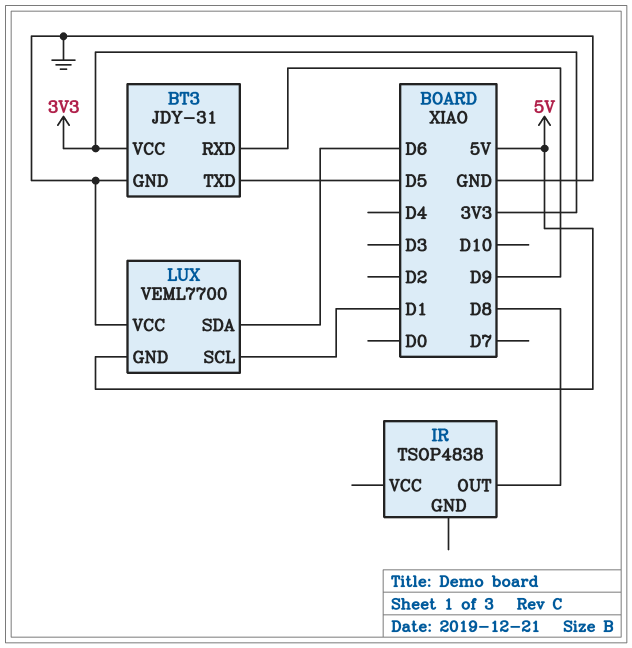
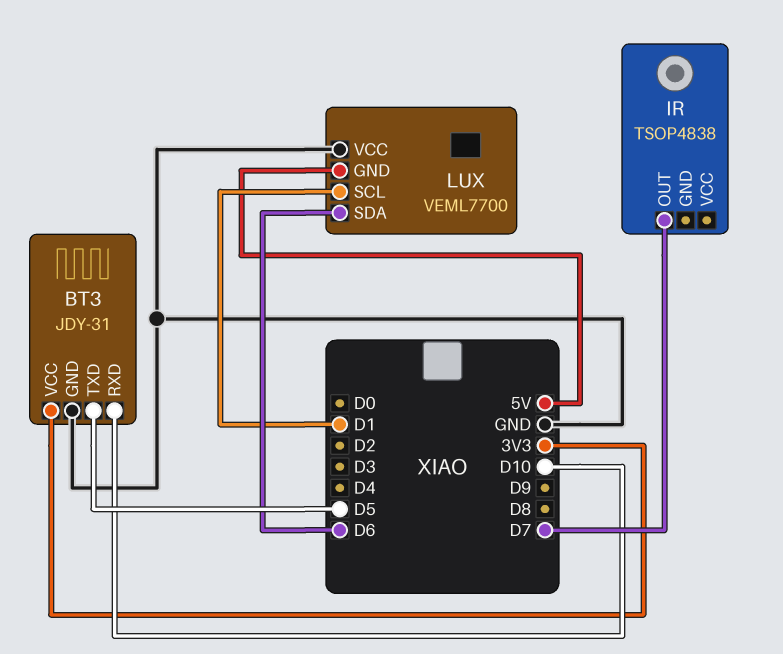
BT3 pin RXD: D9 -> D10
IR pin OUT: D8 -> D7

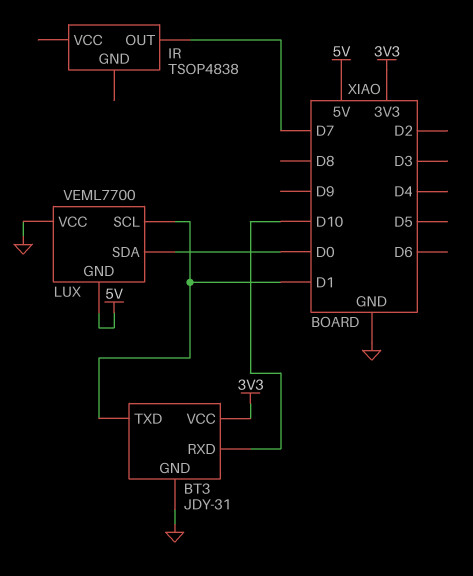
BT3 pin TXD: D5 -> D1
LUX pin SDA: D6 -> D0

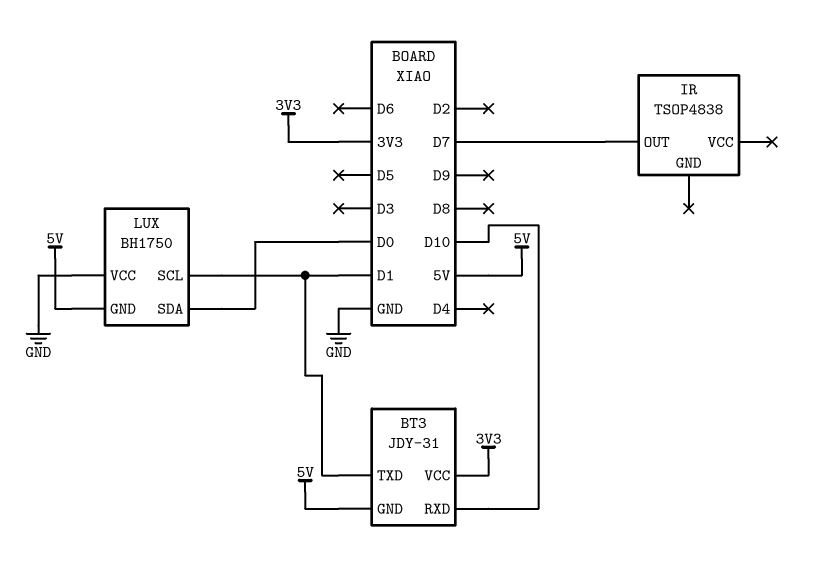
BT3 pin GND: GND -> 5V
LUX: VEML7700 -> BH1750

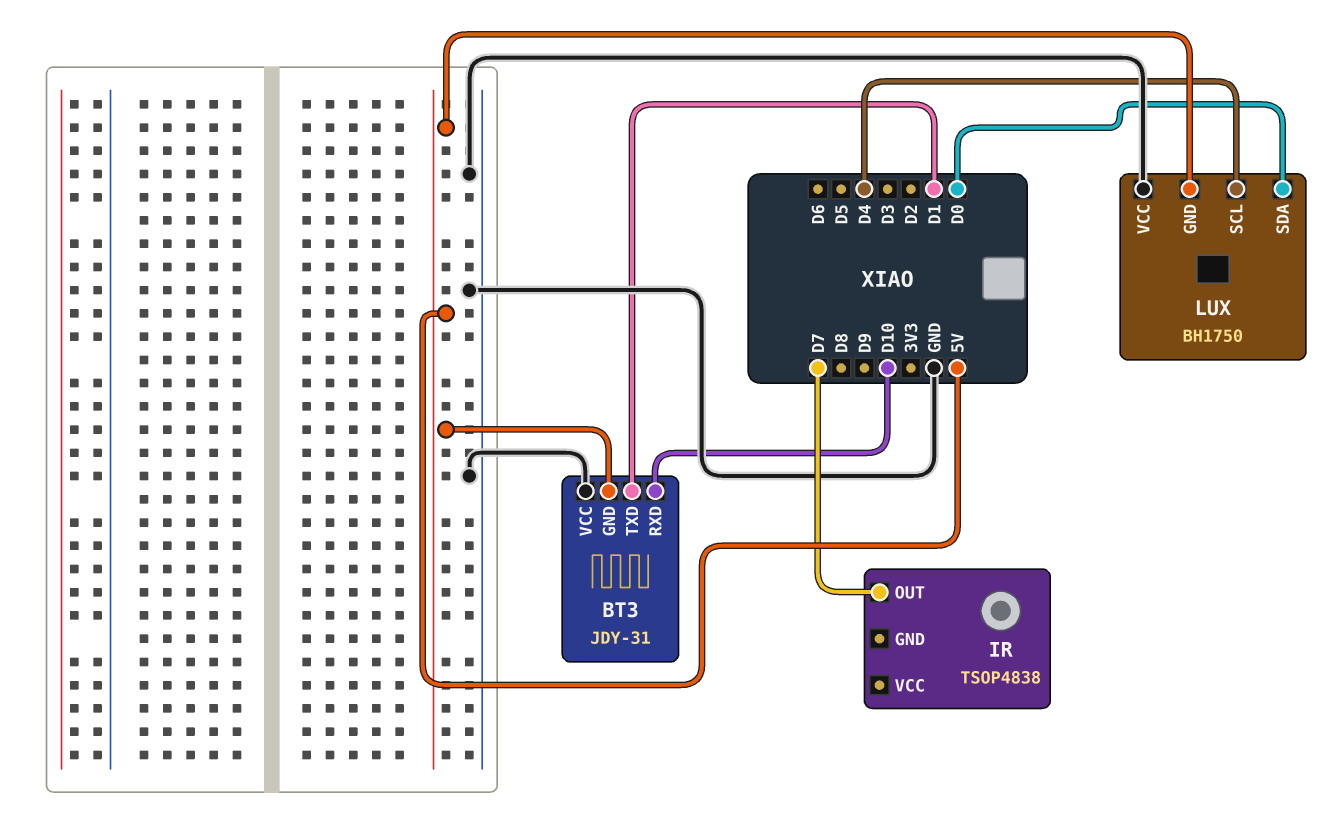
BT3 pin VCC: 3V3 -> GND
LUX pin SCL: D1 -> D4

